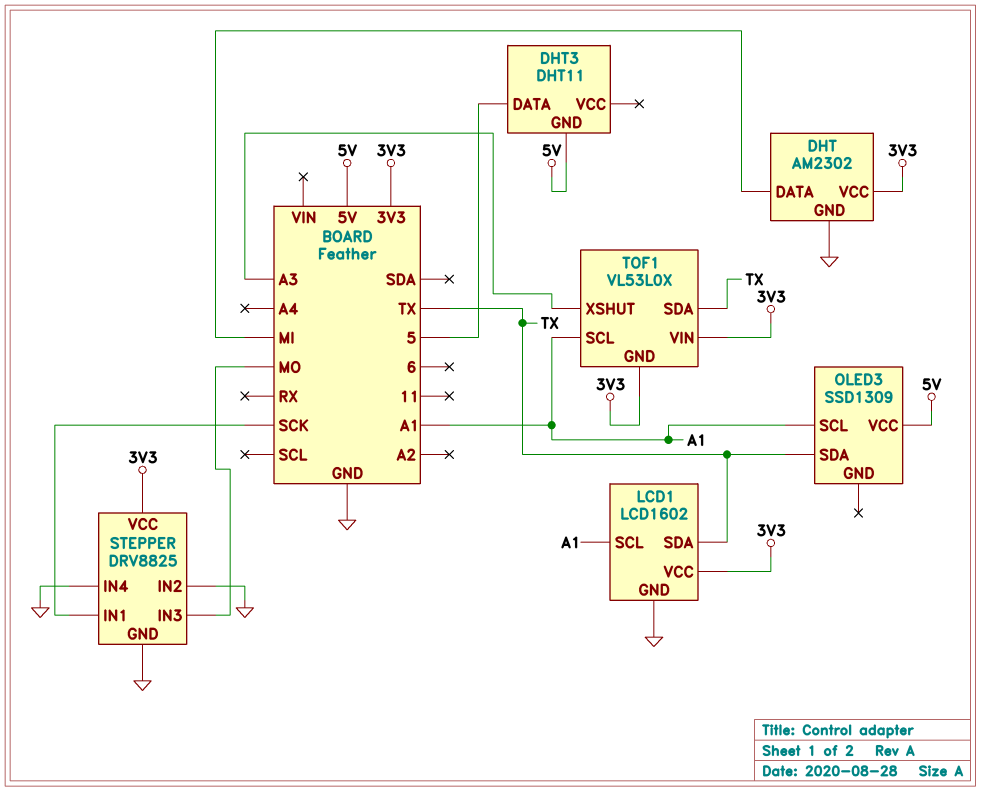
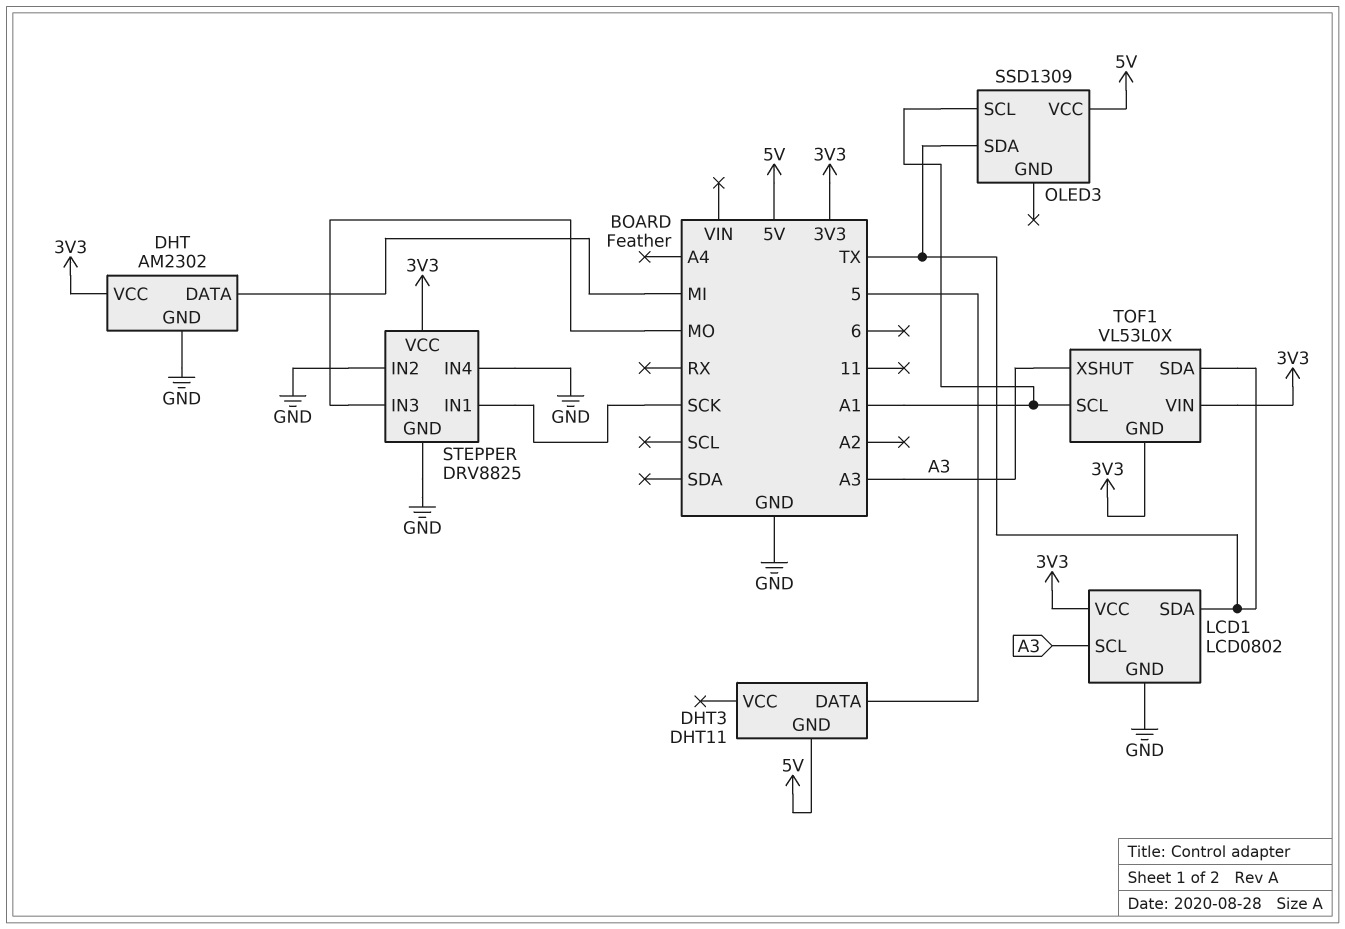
LCD1: LCD1602 -> LCD0802
LCD1 pin SCL: A1 -> A3

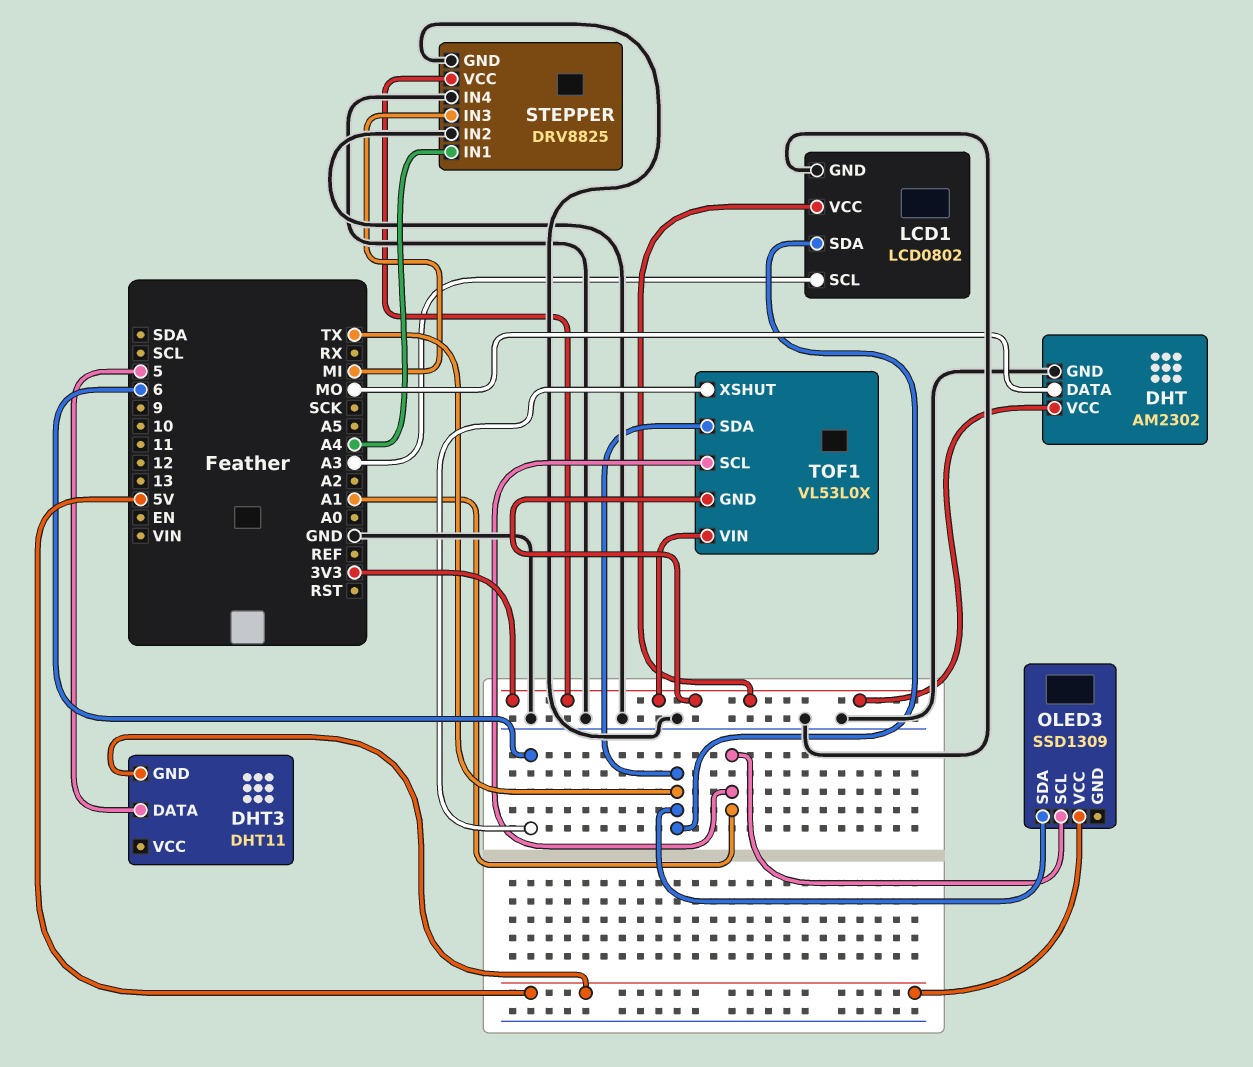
DHT pin DATA: MI -> MO
STEPPER pin IN1: SCK -> A4
STEPPER pin IN3: MO -> MI
TOF1 pin XSHUT: A3 -> 6

